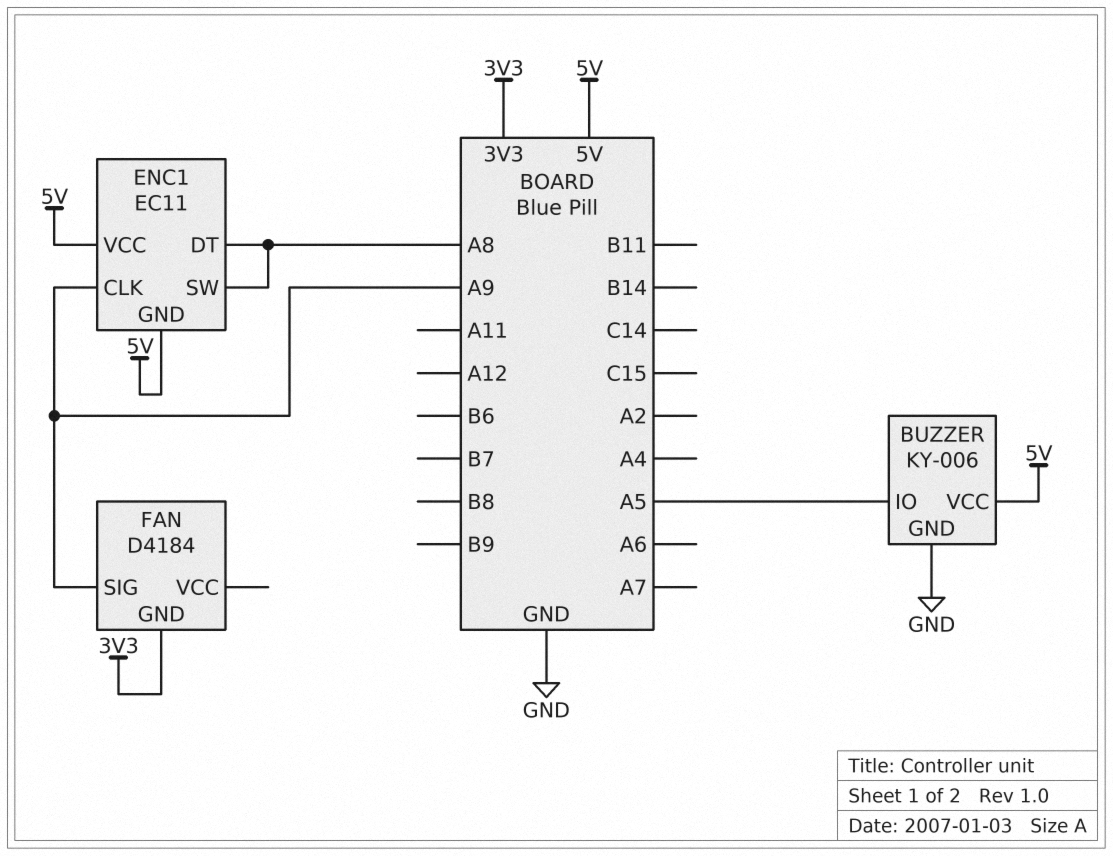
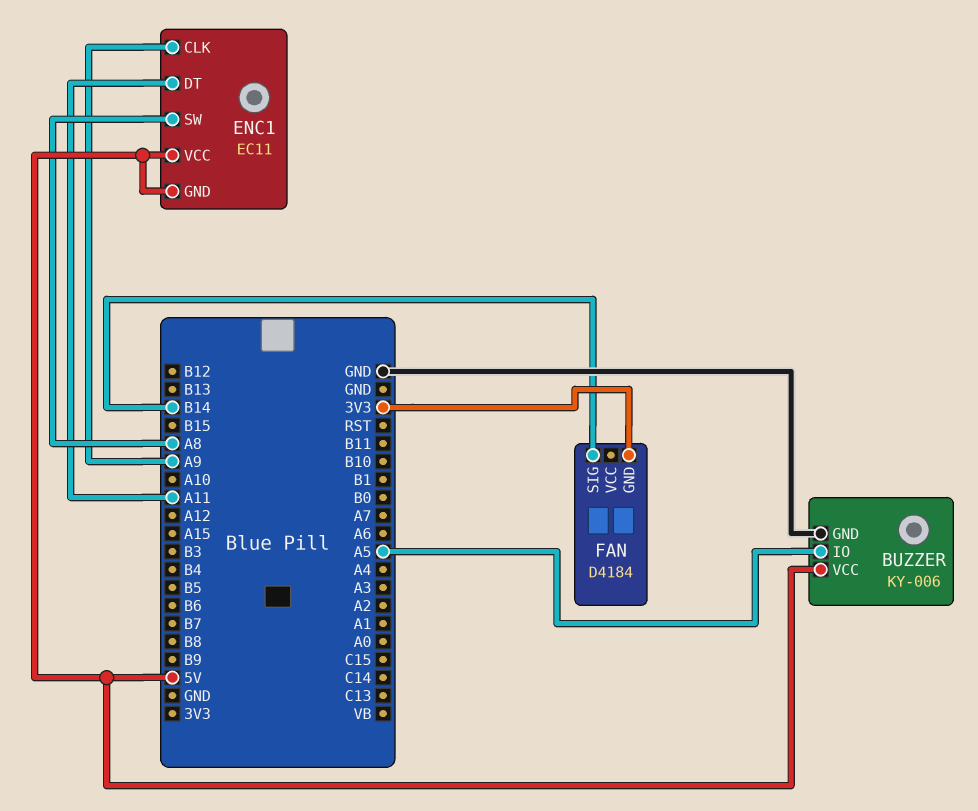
ENC1 pin DT: A8 -> A11
FAN pin SIG: A9 -> B14

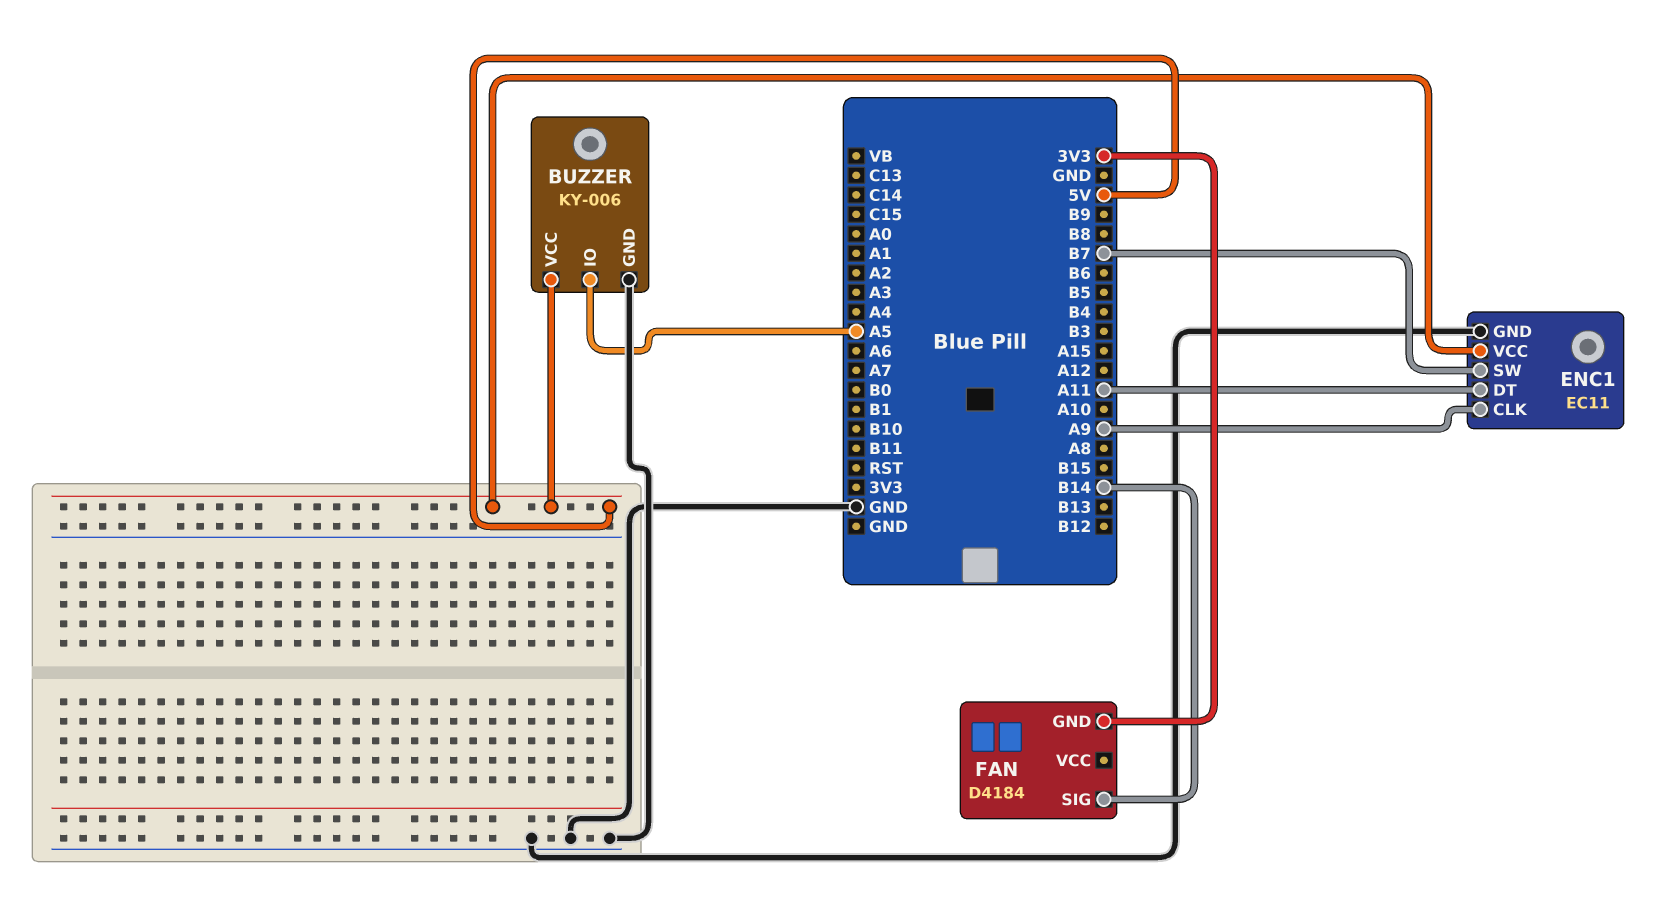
ENC1 pin GND: 5V -> GND
ENC1 pin SW: A8 -> B7

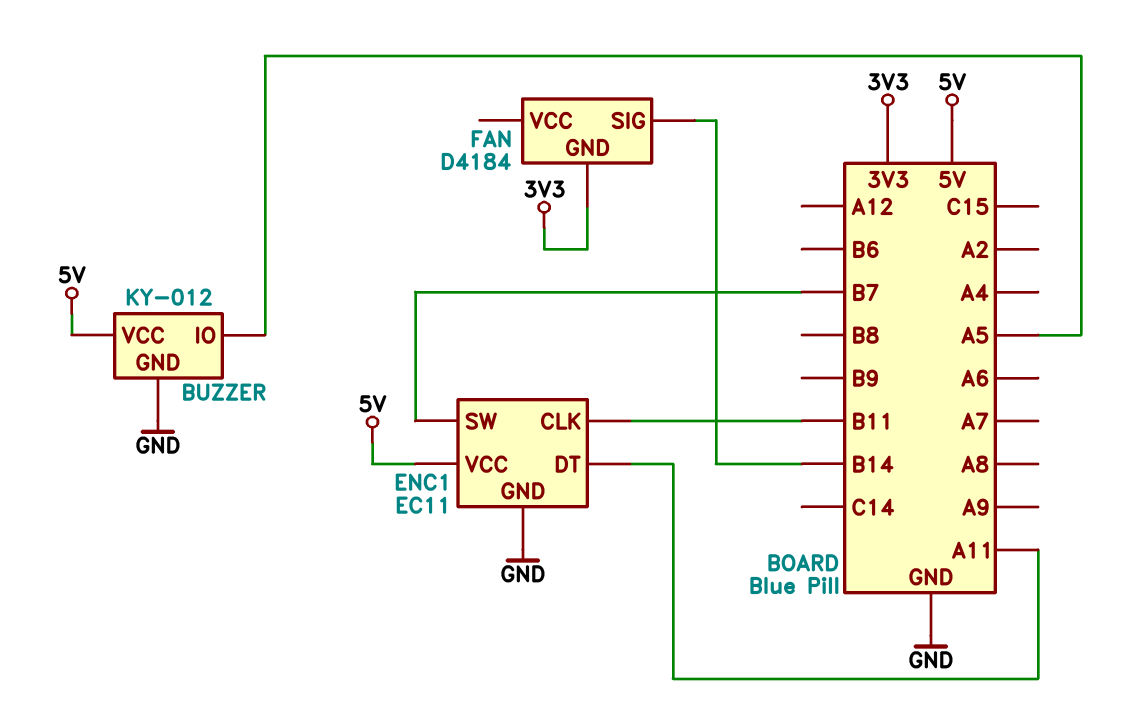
BUZZER: KY-006 -> KY-012
ENC1 pin CLK: A9 -> B11

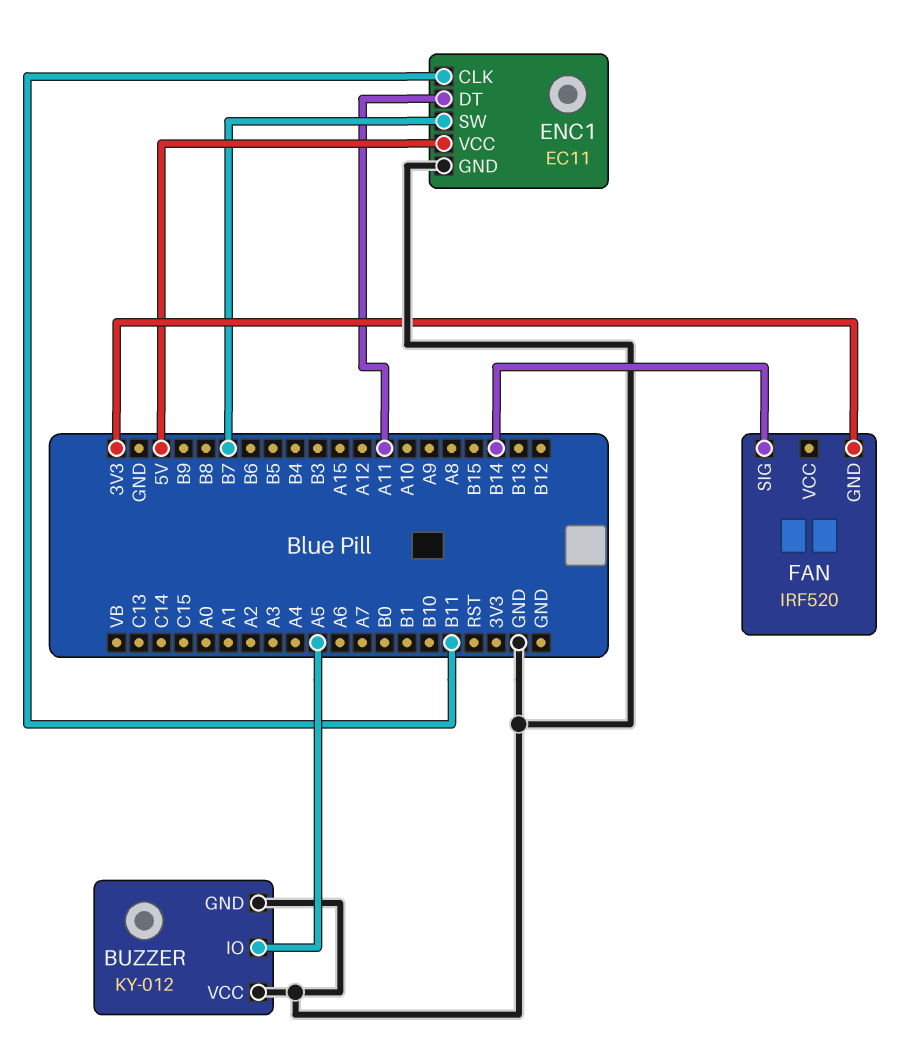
BUZZER pin VCC: 5V -> GND
FAN: D4184 -> IRF520

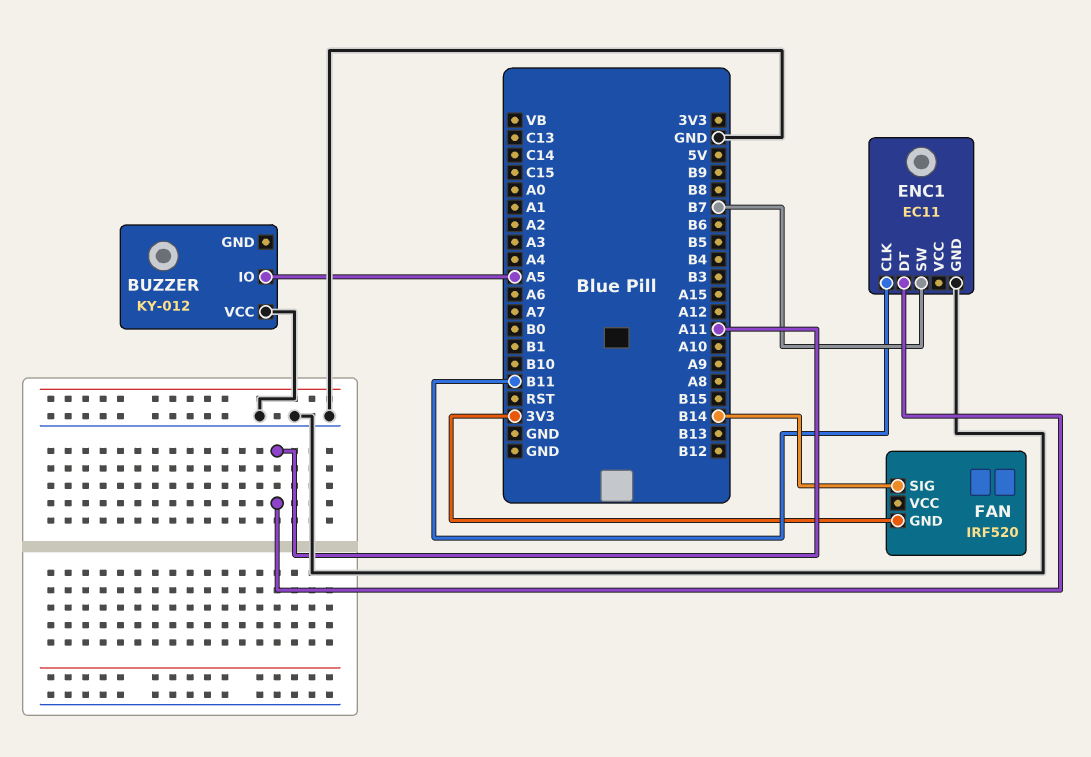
BUZZER pin GND: GND -> none
ENC1 pin VCC: 5V -> none

